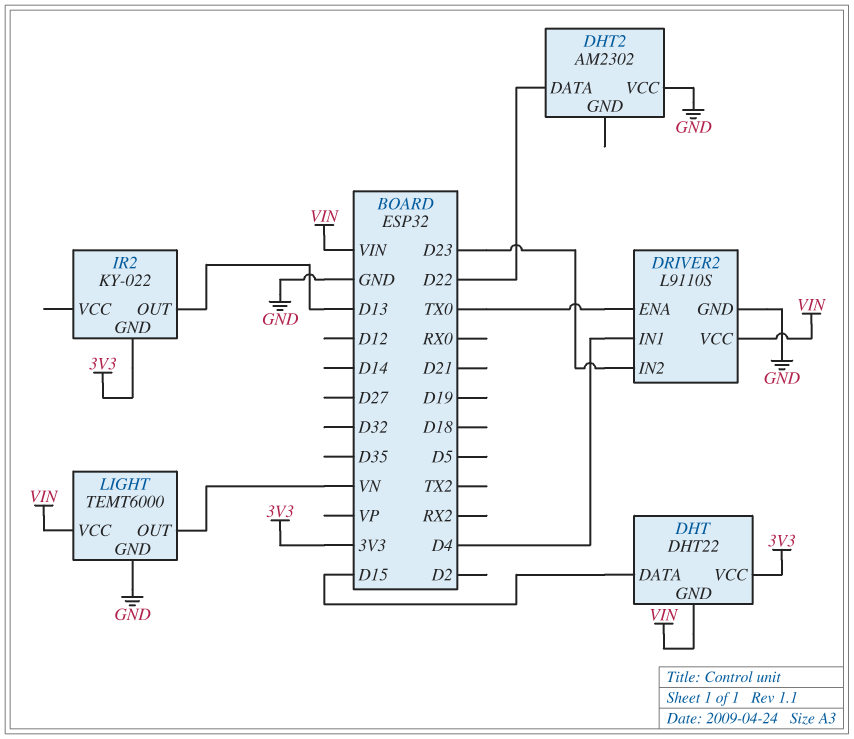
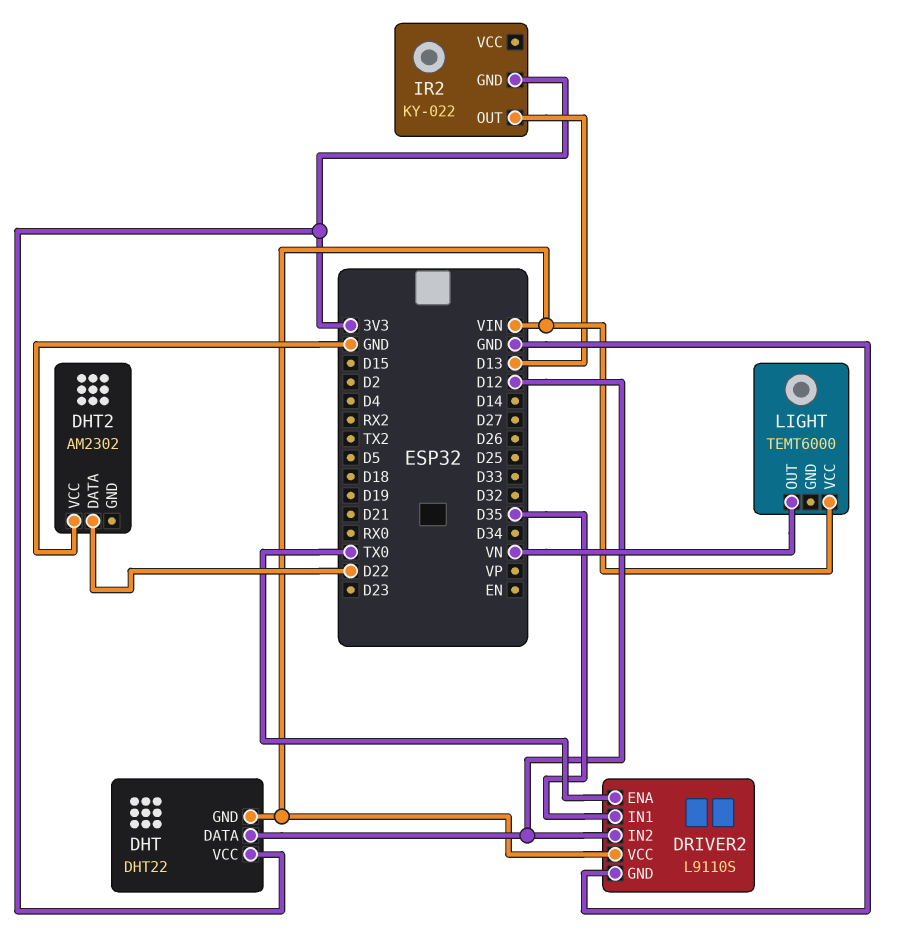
DHT pin DATA: D15 -> D12
DRIVER2 pin IN1: D4 -> D35
DRIVER2 pin IN2: D23 -> D12
LIGHT pin GND: GND -> none

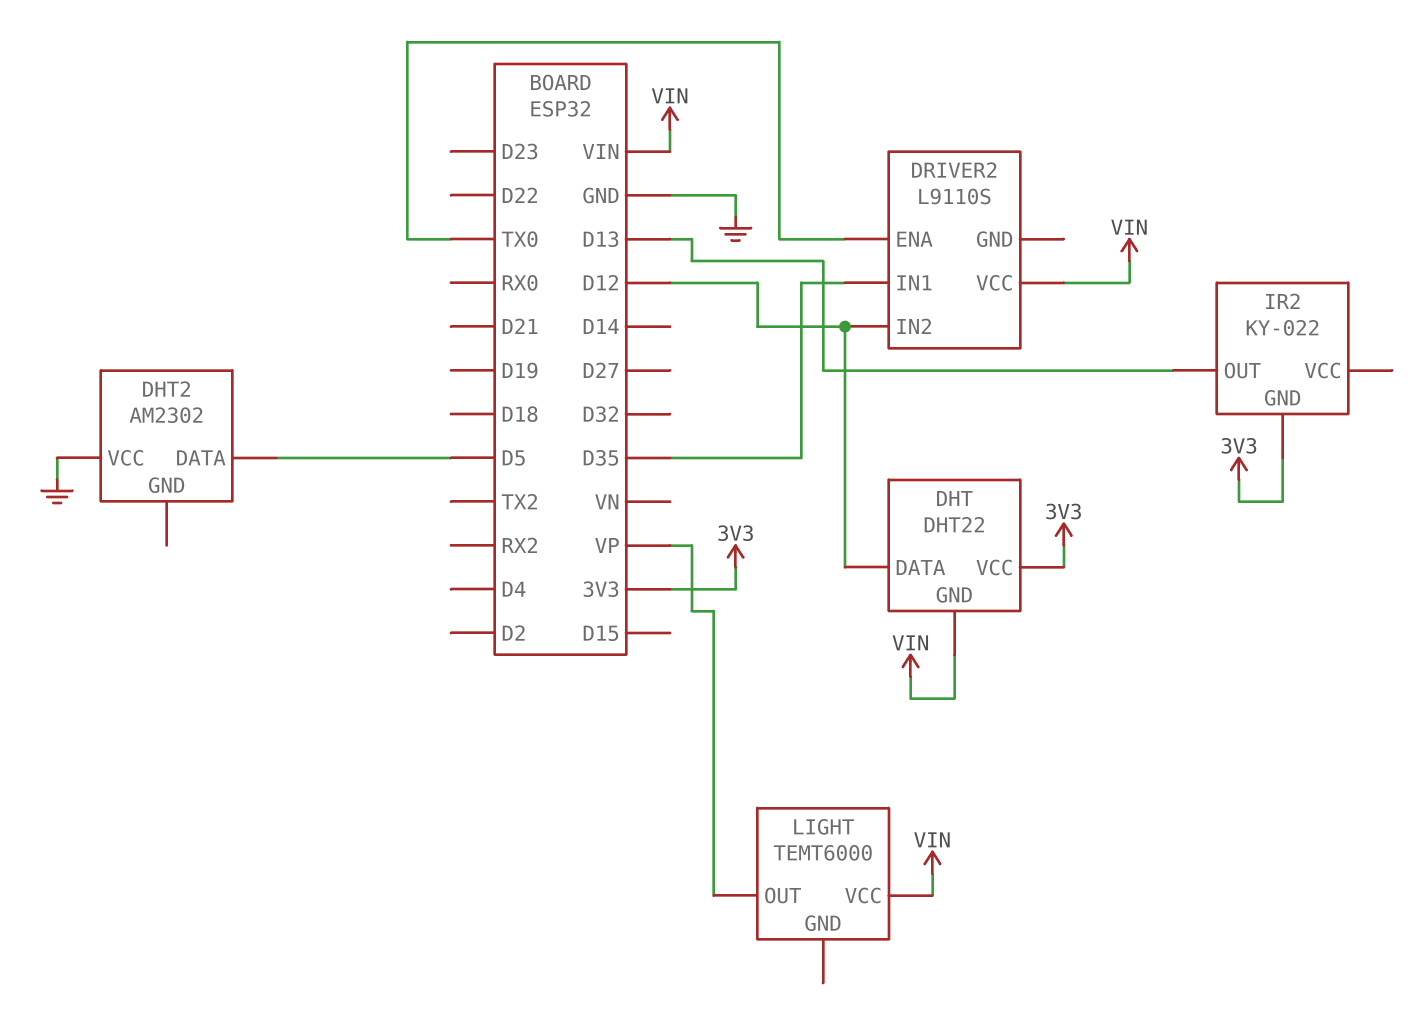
DHT2 pin DATA: D22 -> D5
DRIVER2 pin GND: GND -> none
LIGHT pin OUT: VN -> VP

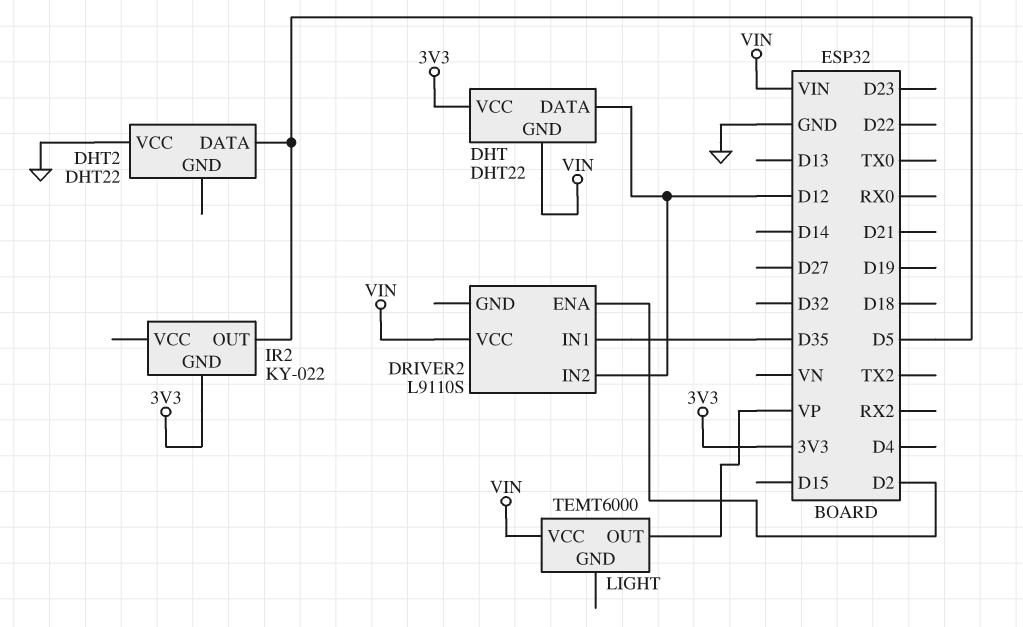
DHT2: AM2302 -> DHT22
DRIVER2 pin ENA: TX0 -> D2
IR2 pin OUT: D13 -> D5

